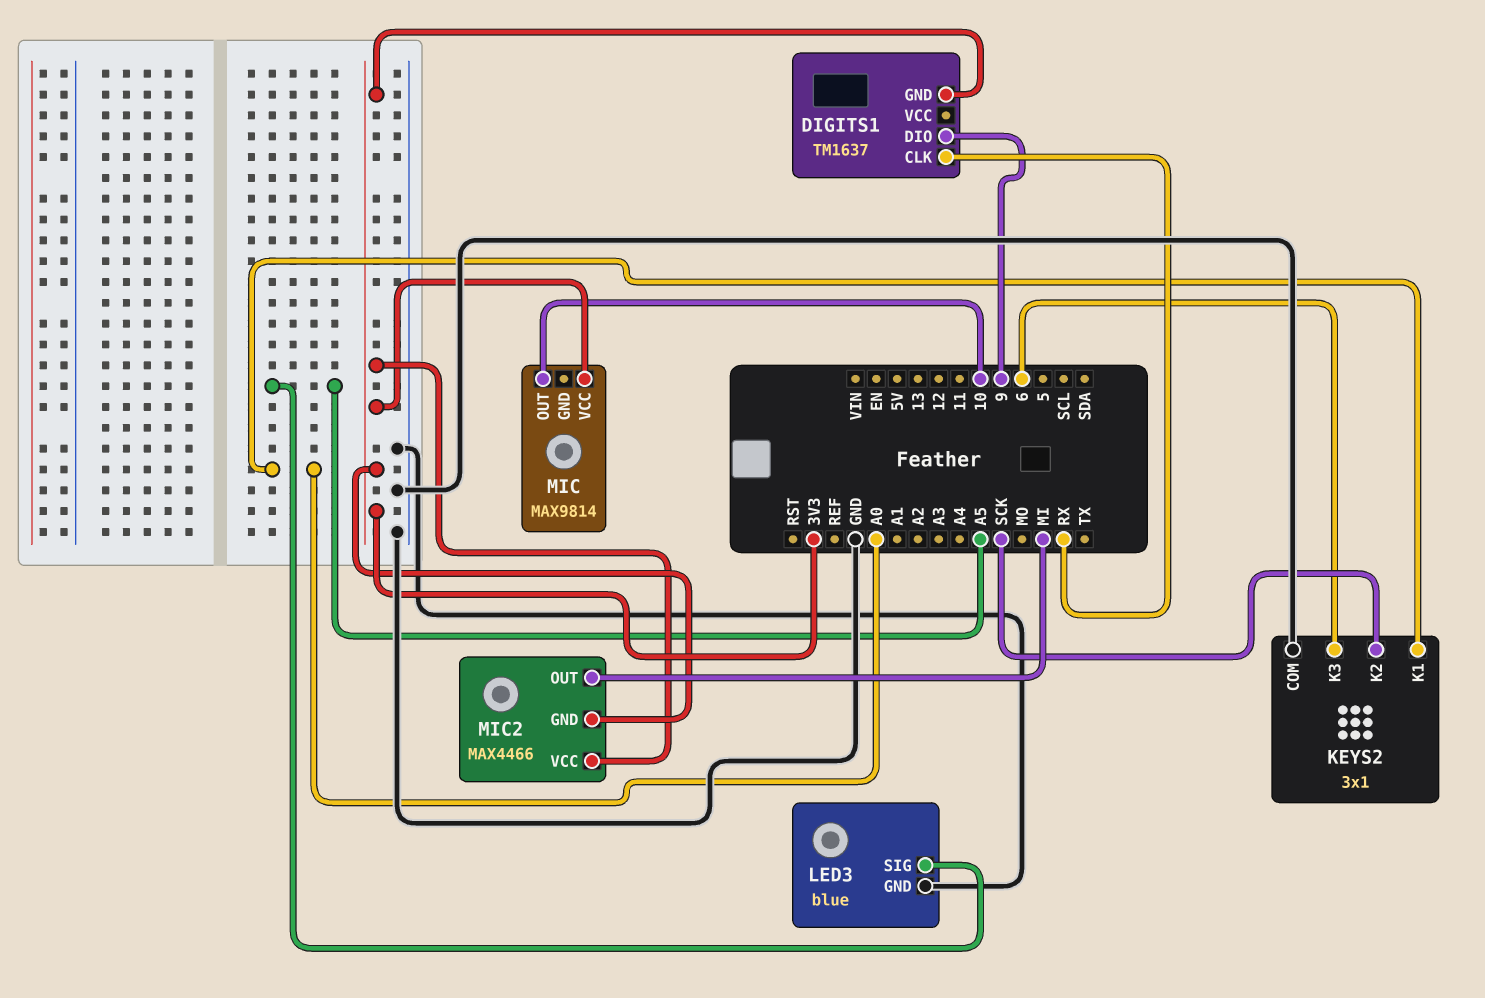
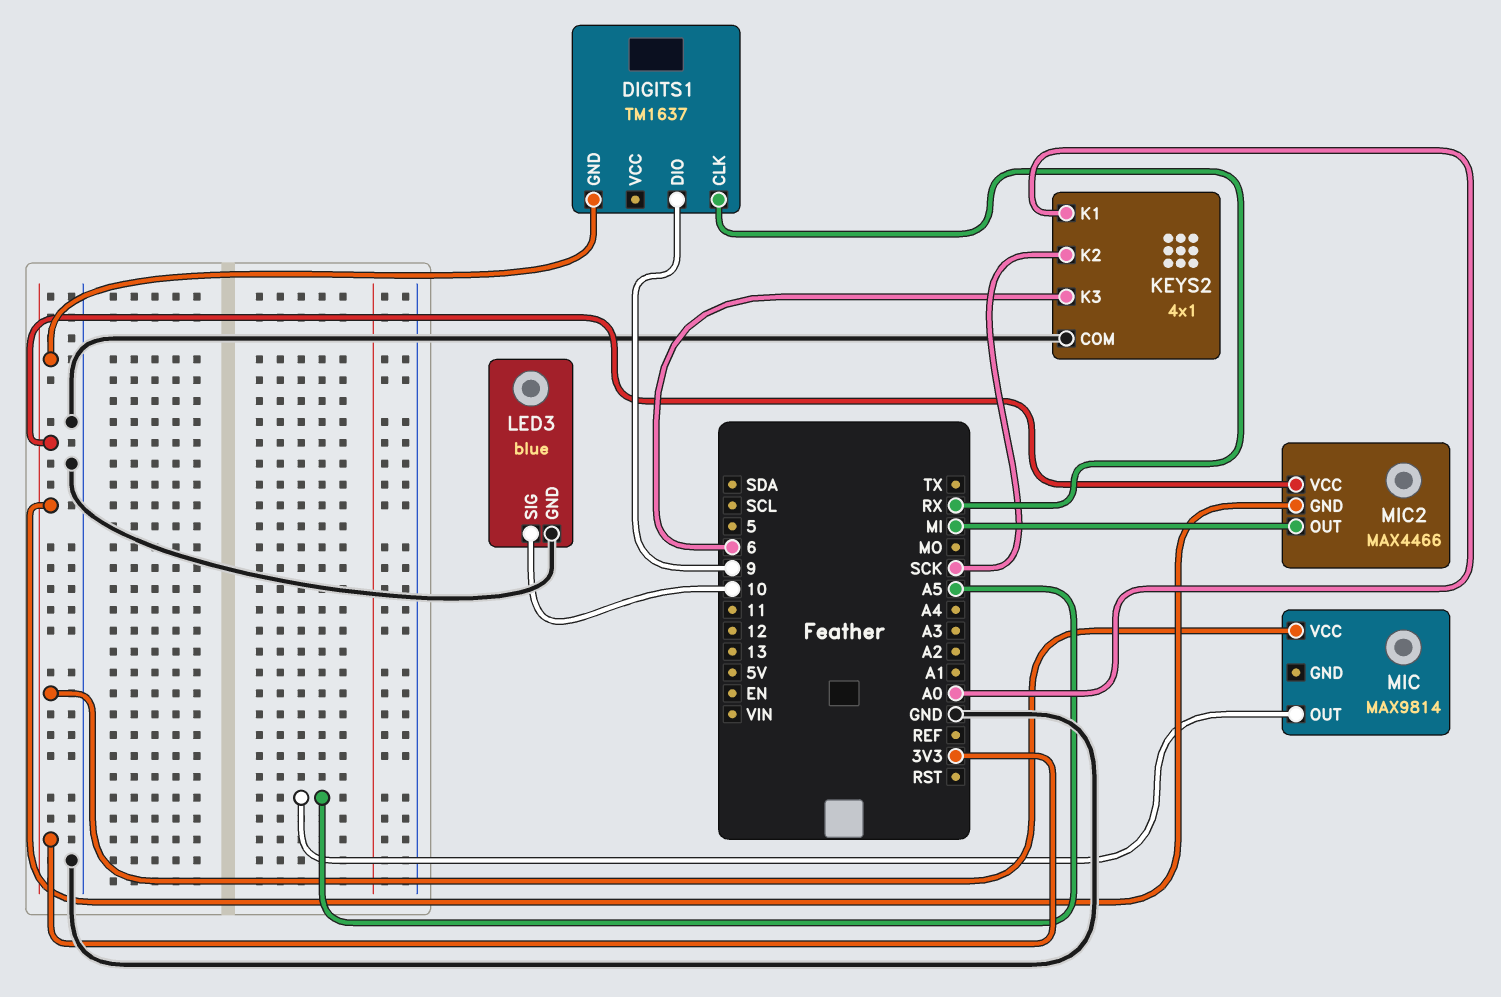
KEYS2: 3x1 -> 4x1
LED3 pin SIG: A5 -> 10
MIC pin OUT: 10 -> A5

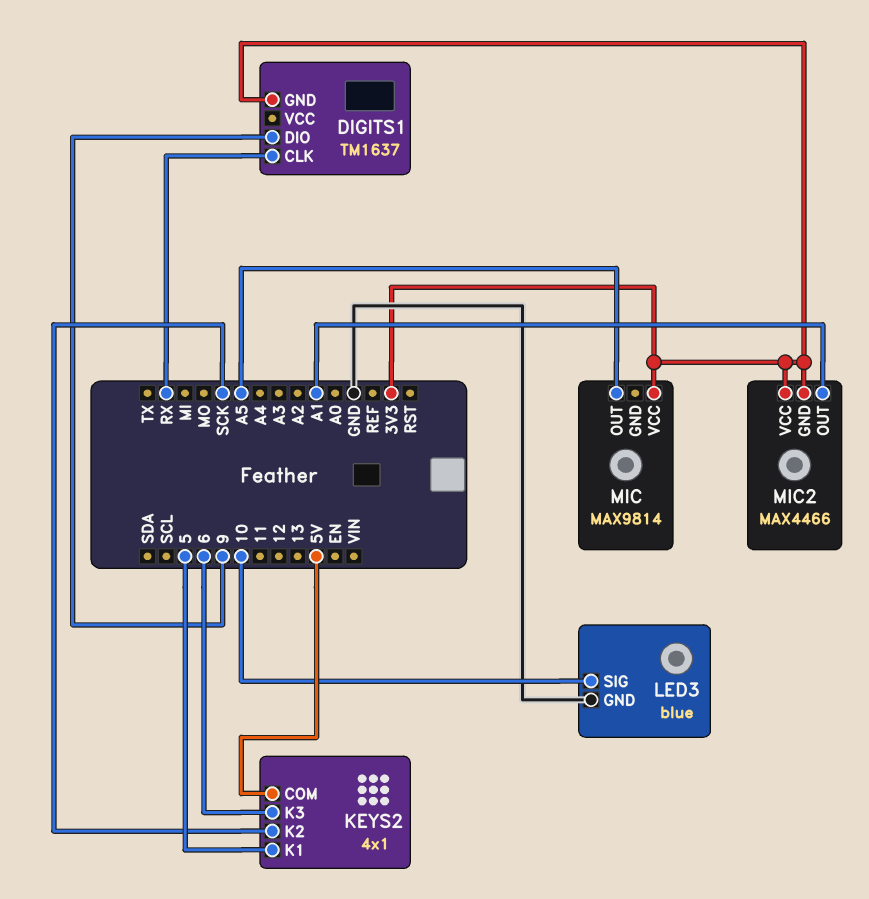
KEYS2 pin COM: GND -> 5V
KEYS2 pin K1: A0 -> 5
MIC2 pin OUT: MI -> A1

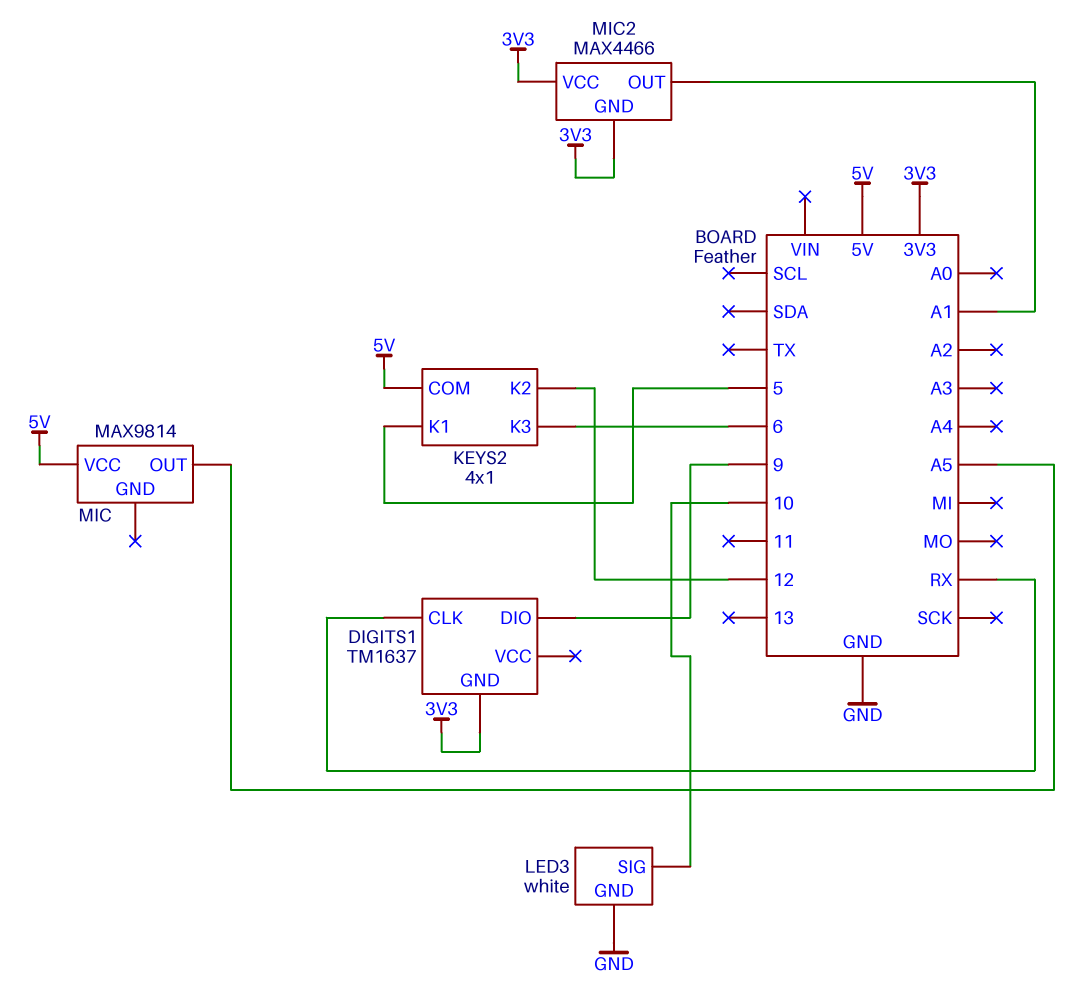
KEYS2 pin K2: SCK -> 12
LED3: blue -> white
MIC pin VCC: 3V3 -> 5V

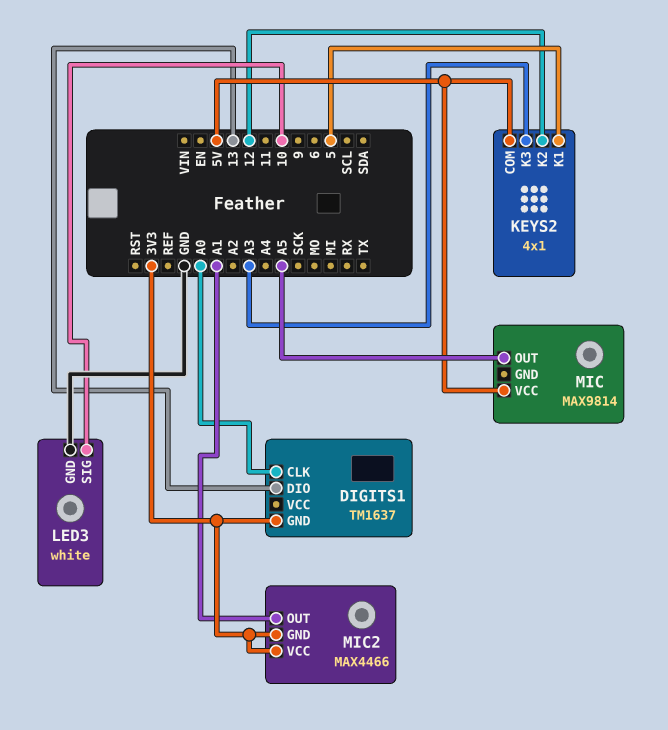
DIGITS1 pin CLK: RX -> A0
DIGITS1 pin DIO: 9 -> 13
KEYS2 pin K3: 6 -> A3

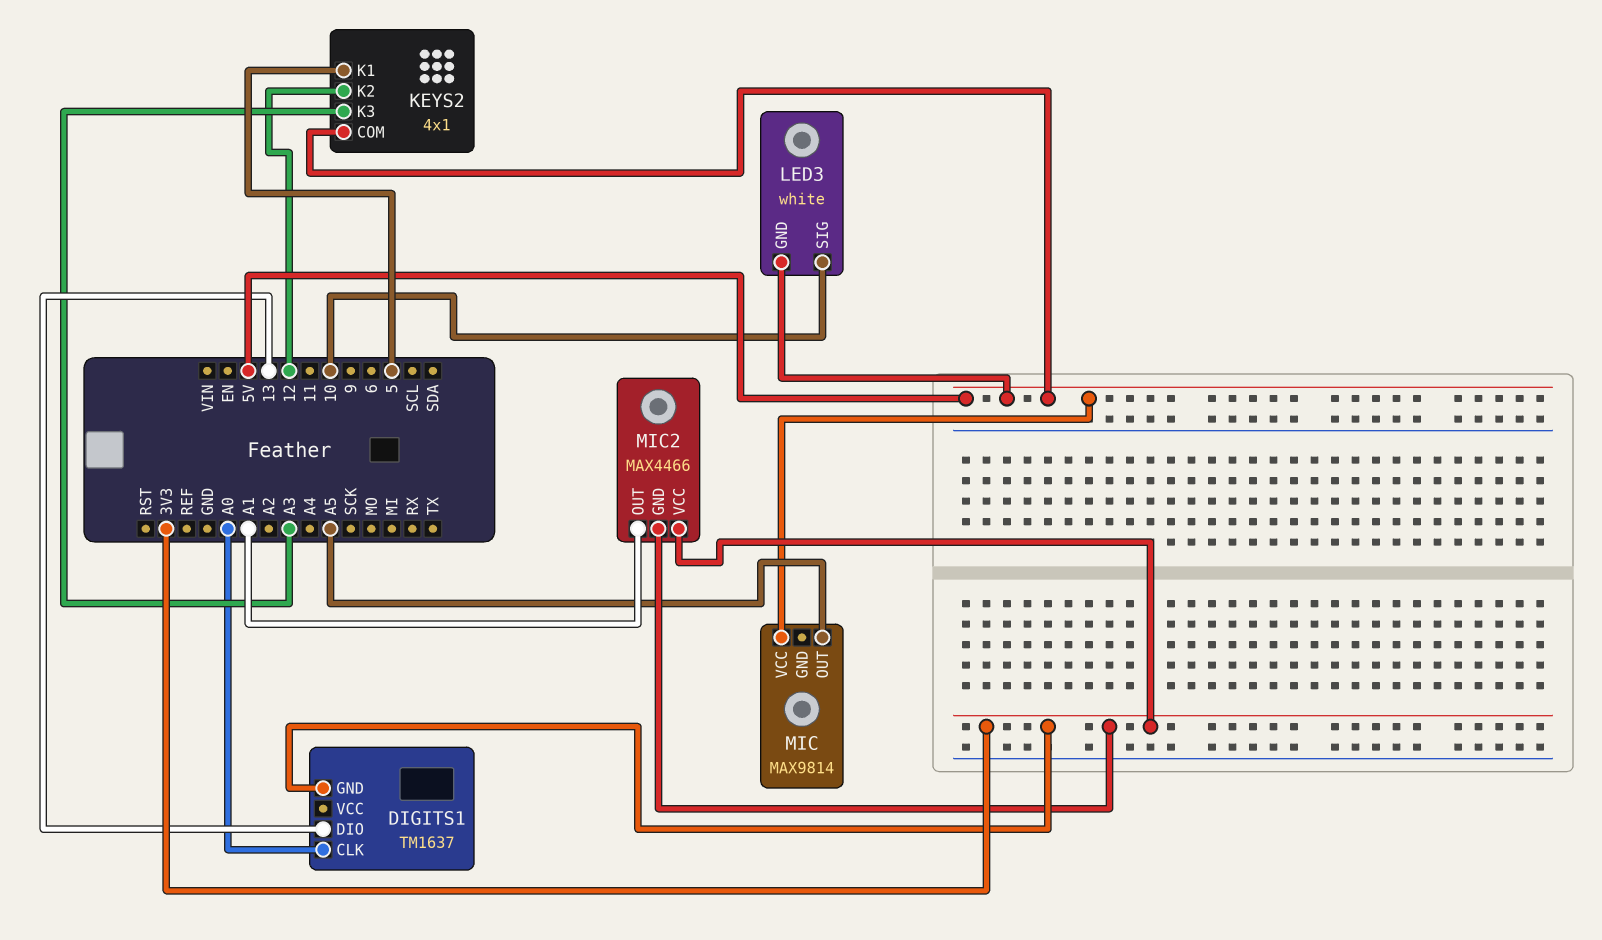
LED3 pin GND: GND -> 5V

